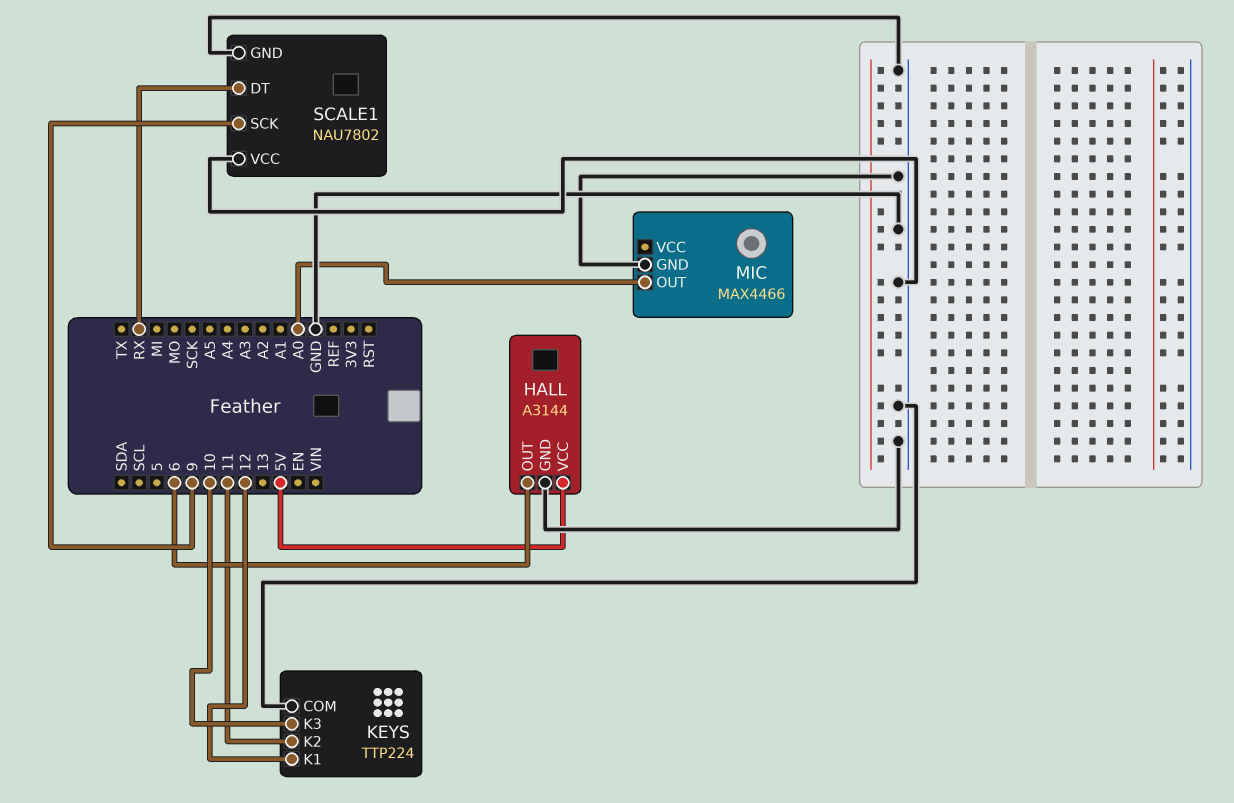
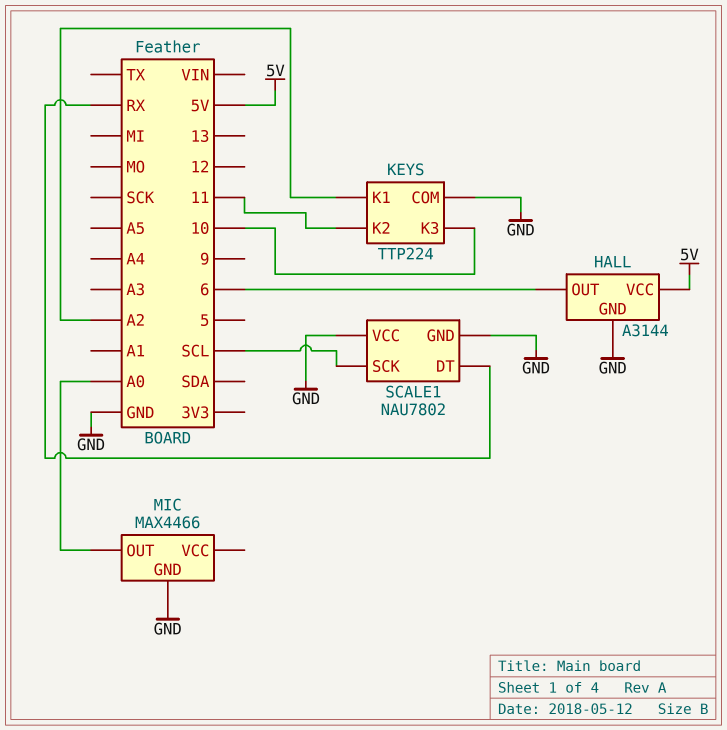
KEYS pin K1: 12 -> A2
SCALE1 pin SCK: 9 -> SCL

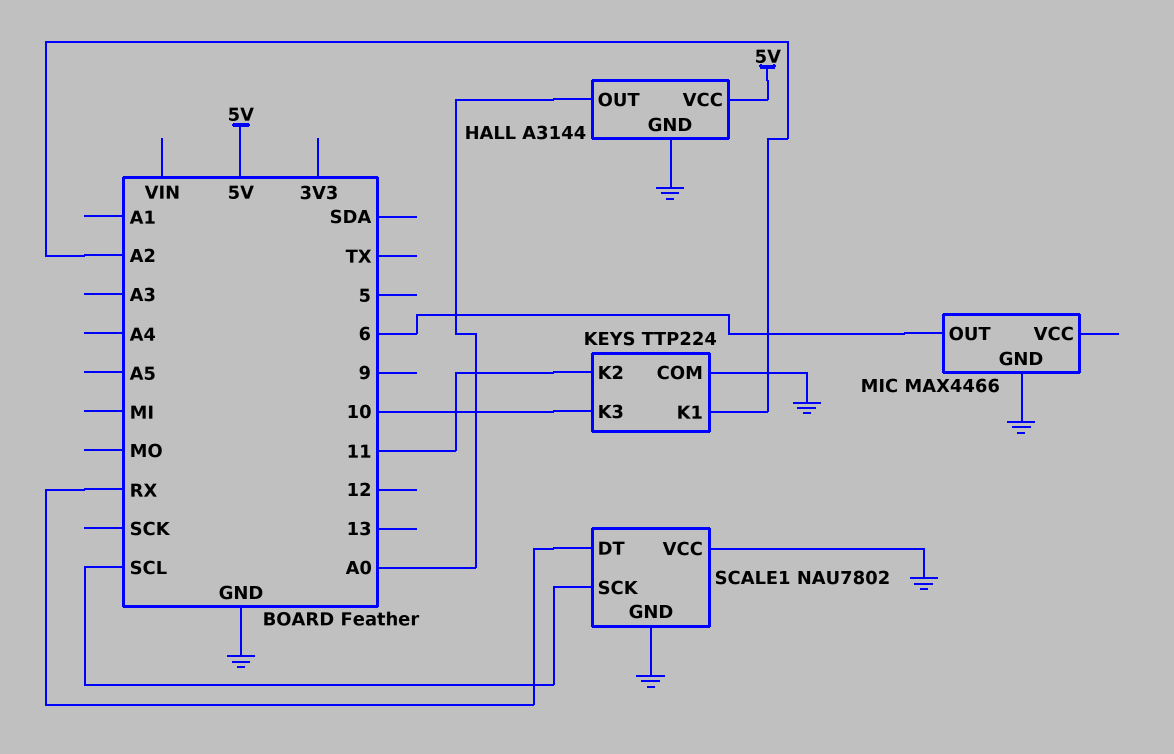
HALL pin OUT: 6 -> A0
MIC pin OUT: A0 -> 6

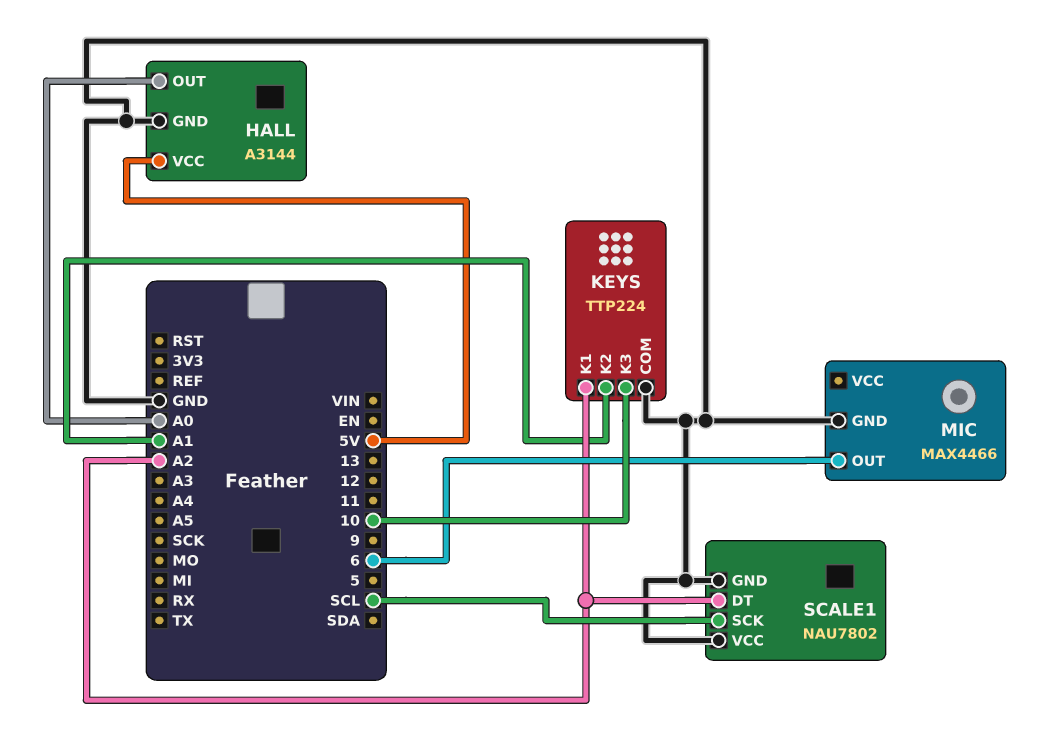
KEYS pin K2: 11 -> A1
SCALE1 pin DT: RX -> A2

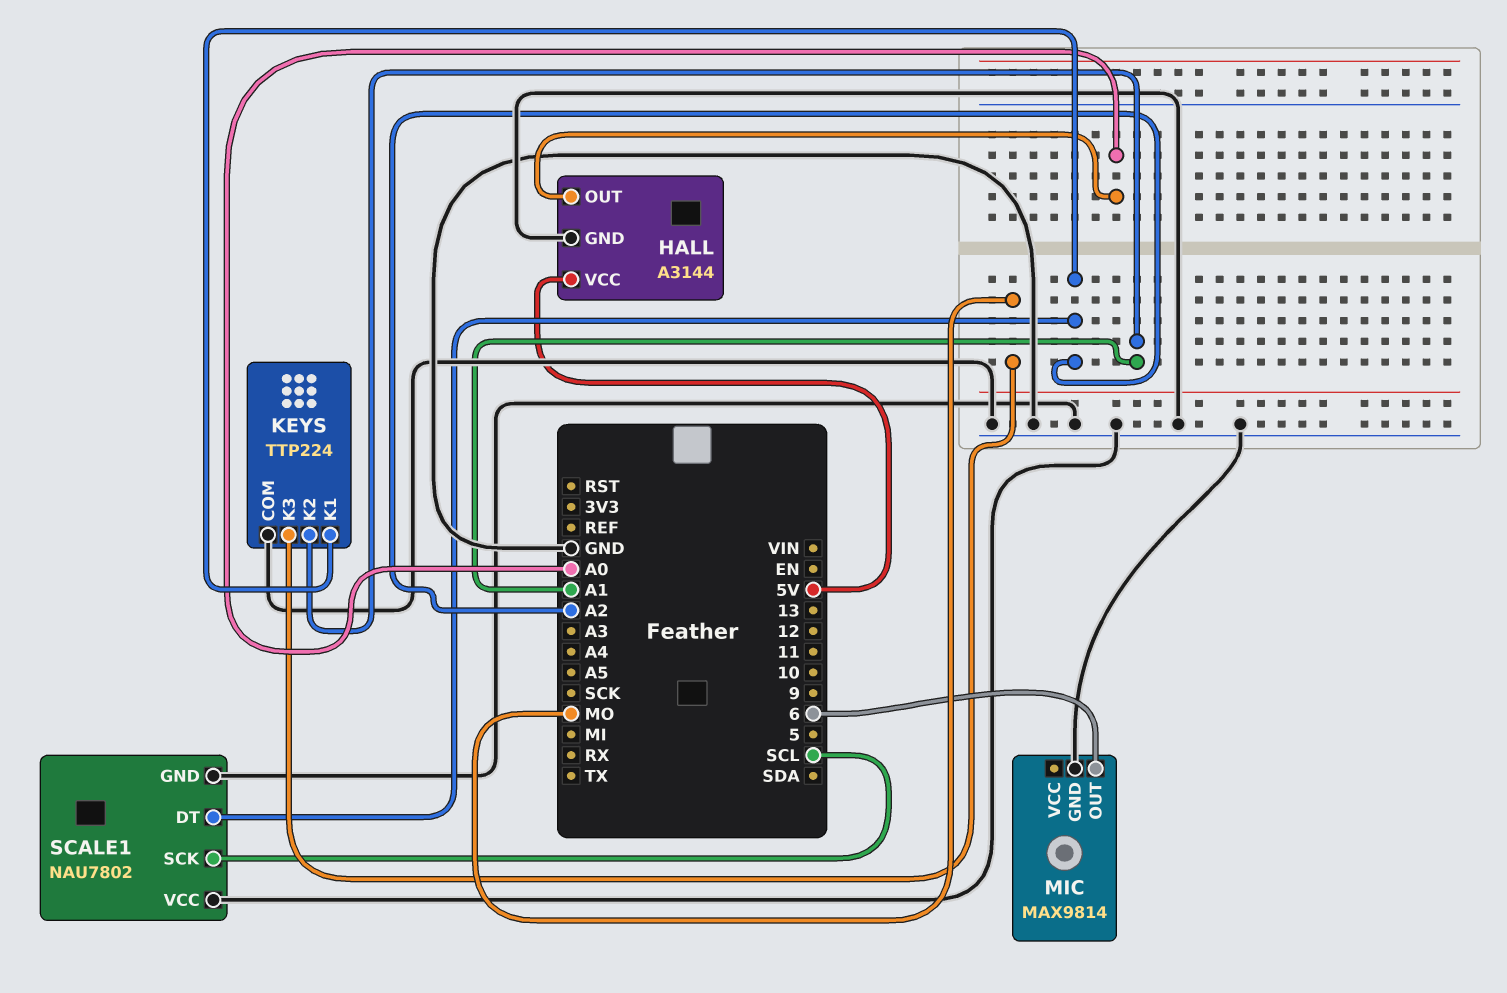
KEYS pin K3: 10 -> MO
MIC: MAX4466 -> MAX9814

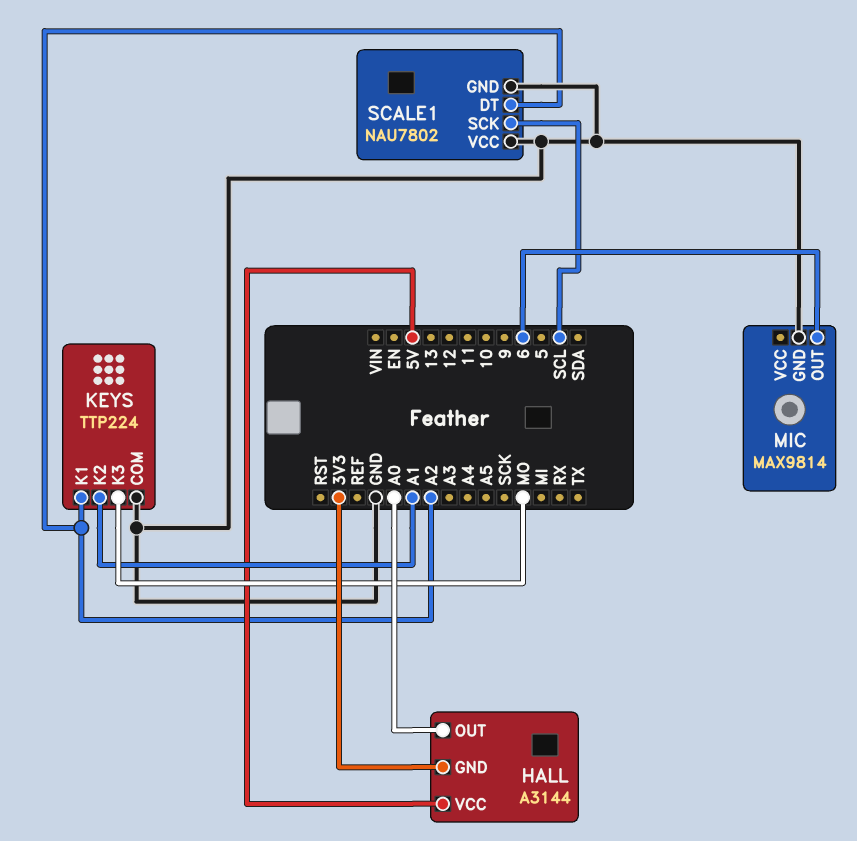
HALL pin GND: GND -> 3V3

